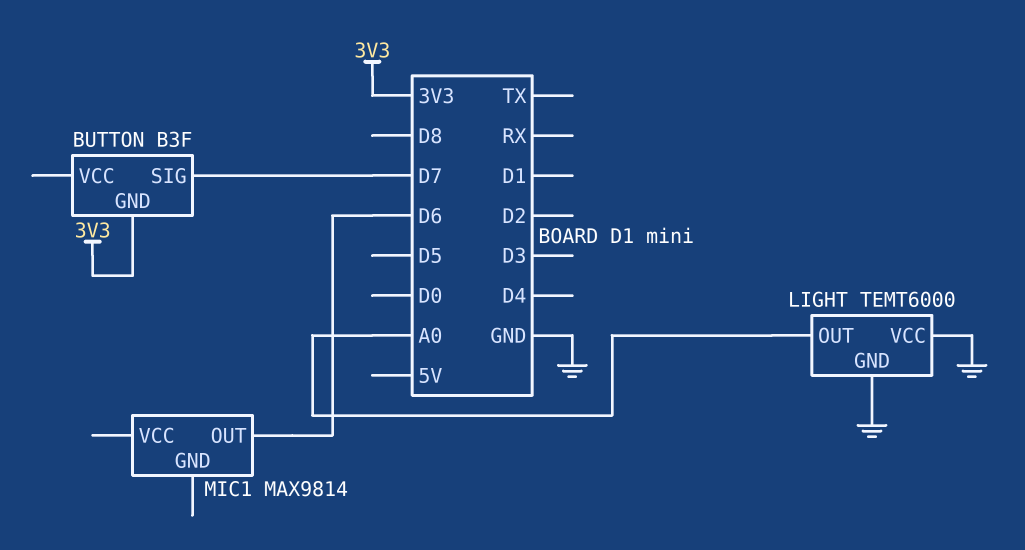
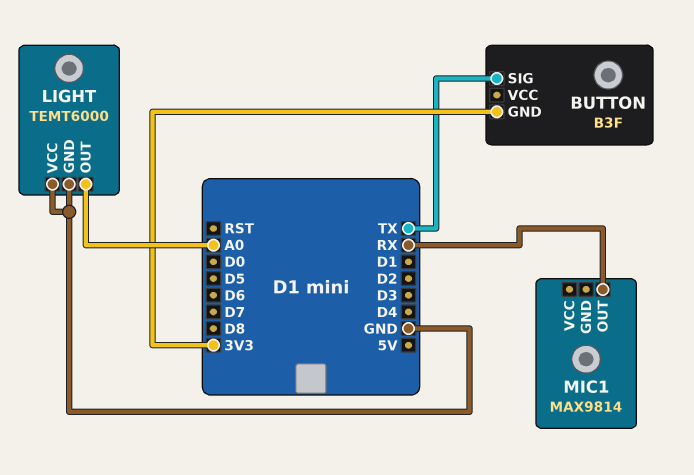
BUTTON pin SIG: D7 -> TX
MIC1 pin OUT: D6 -> RX

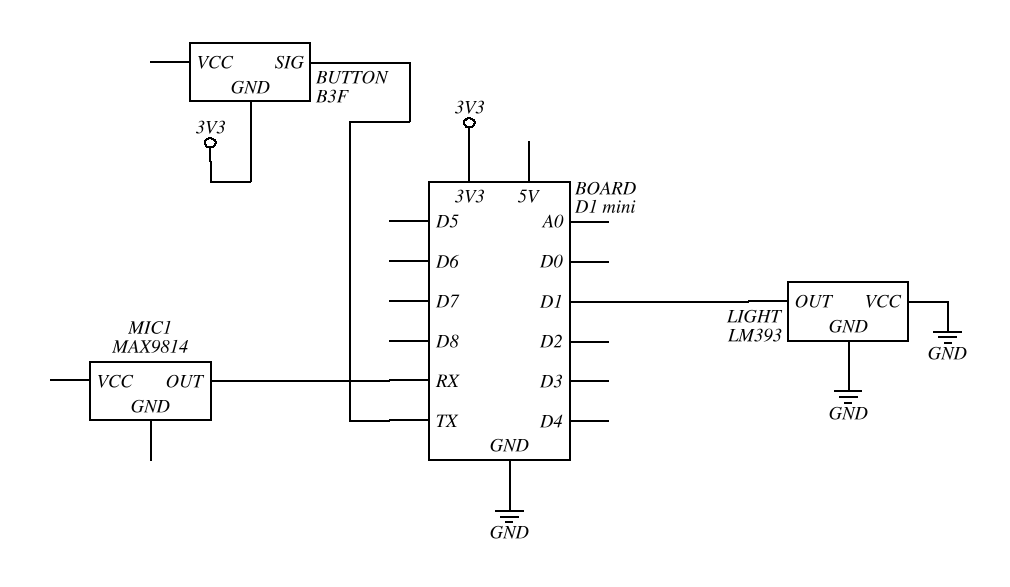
LIGHT: TEMT6000 -> LM393
LIGHT pin OUT: A0 -> D1

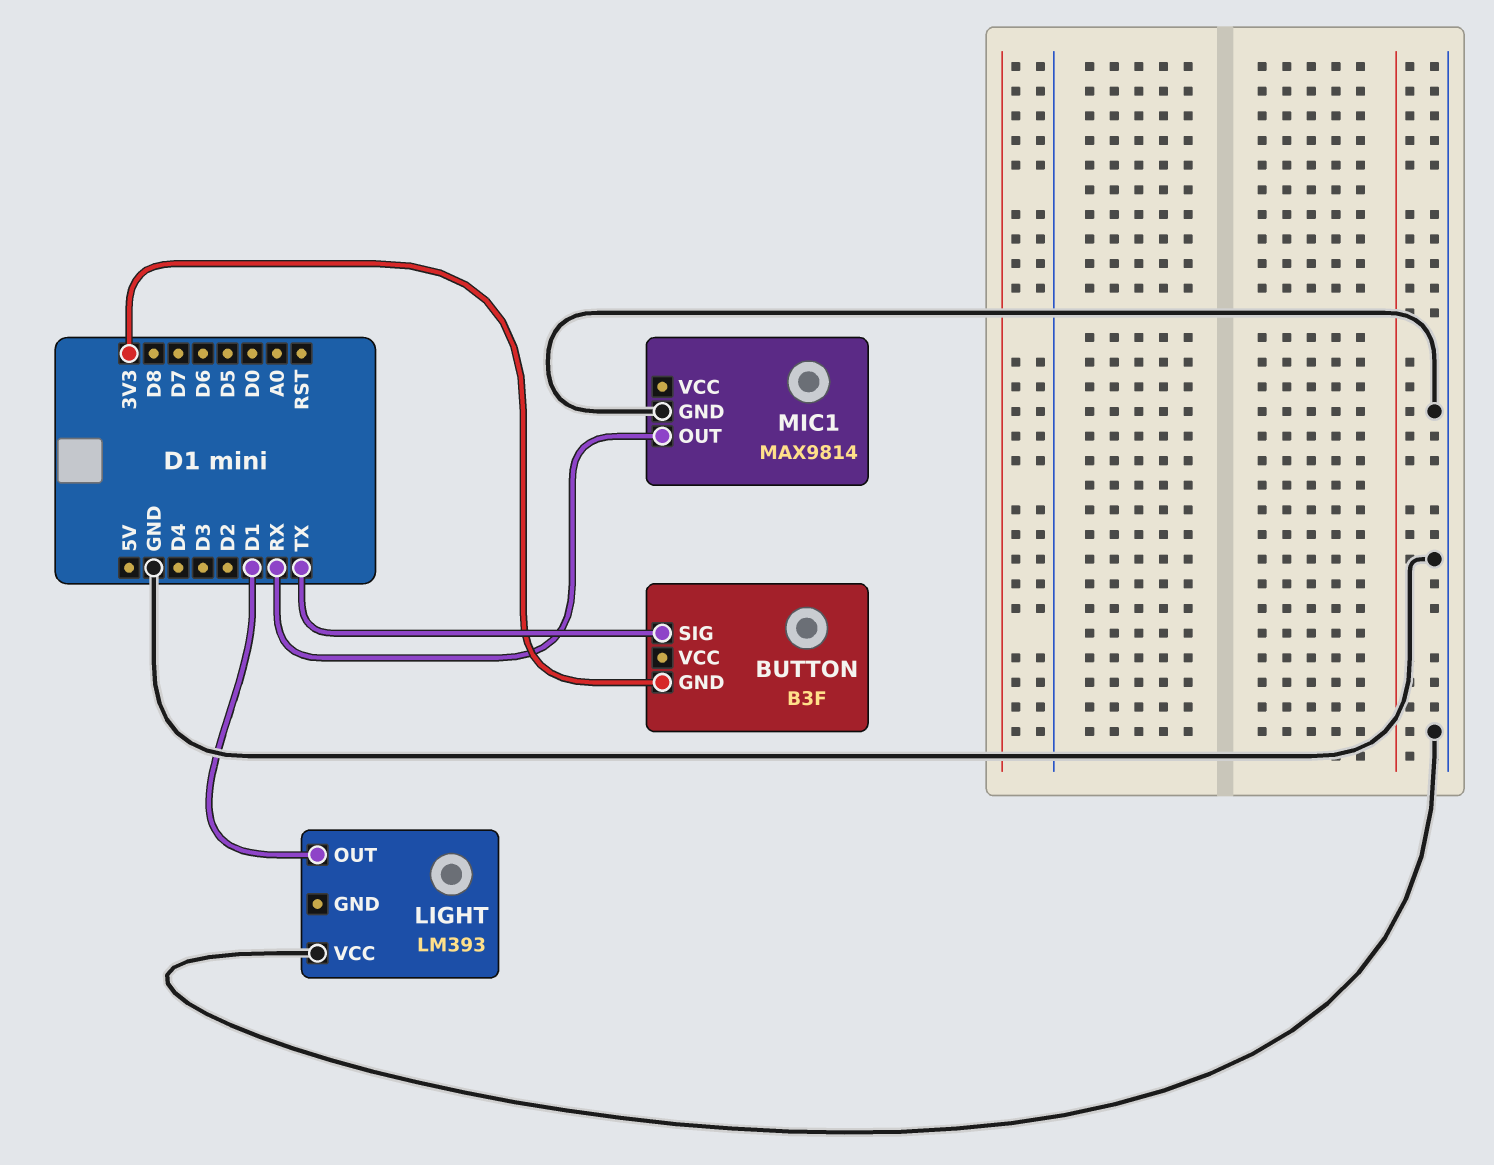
LIGHT pin GND: GND -> none
MIC1 pin GND: none -> GND

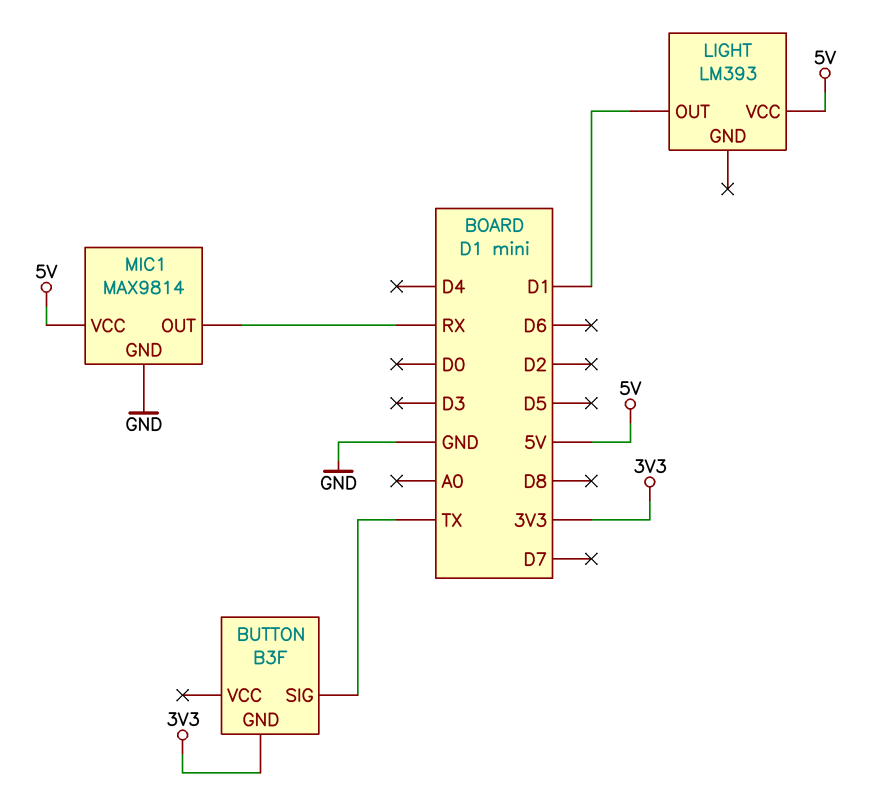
LIGHT pin VCC: GND -> 5V
MIC1 pin VCC: none -> 5V

